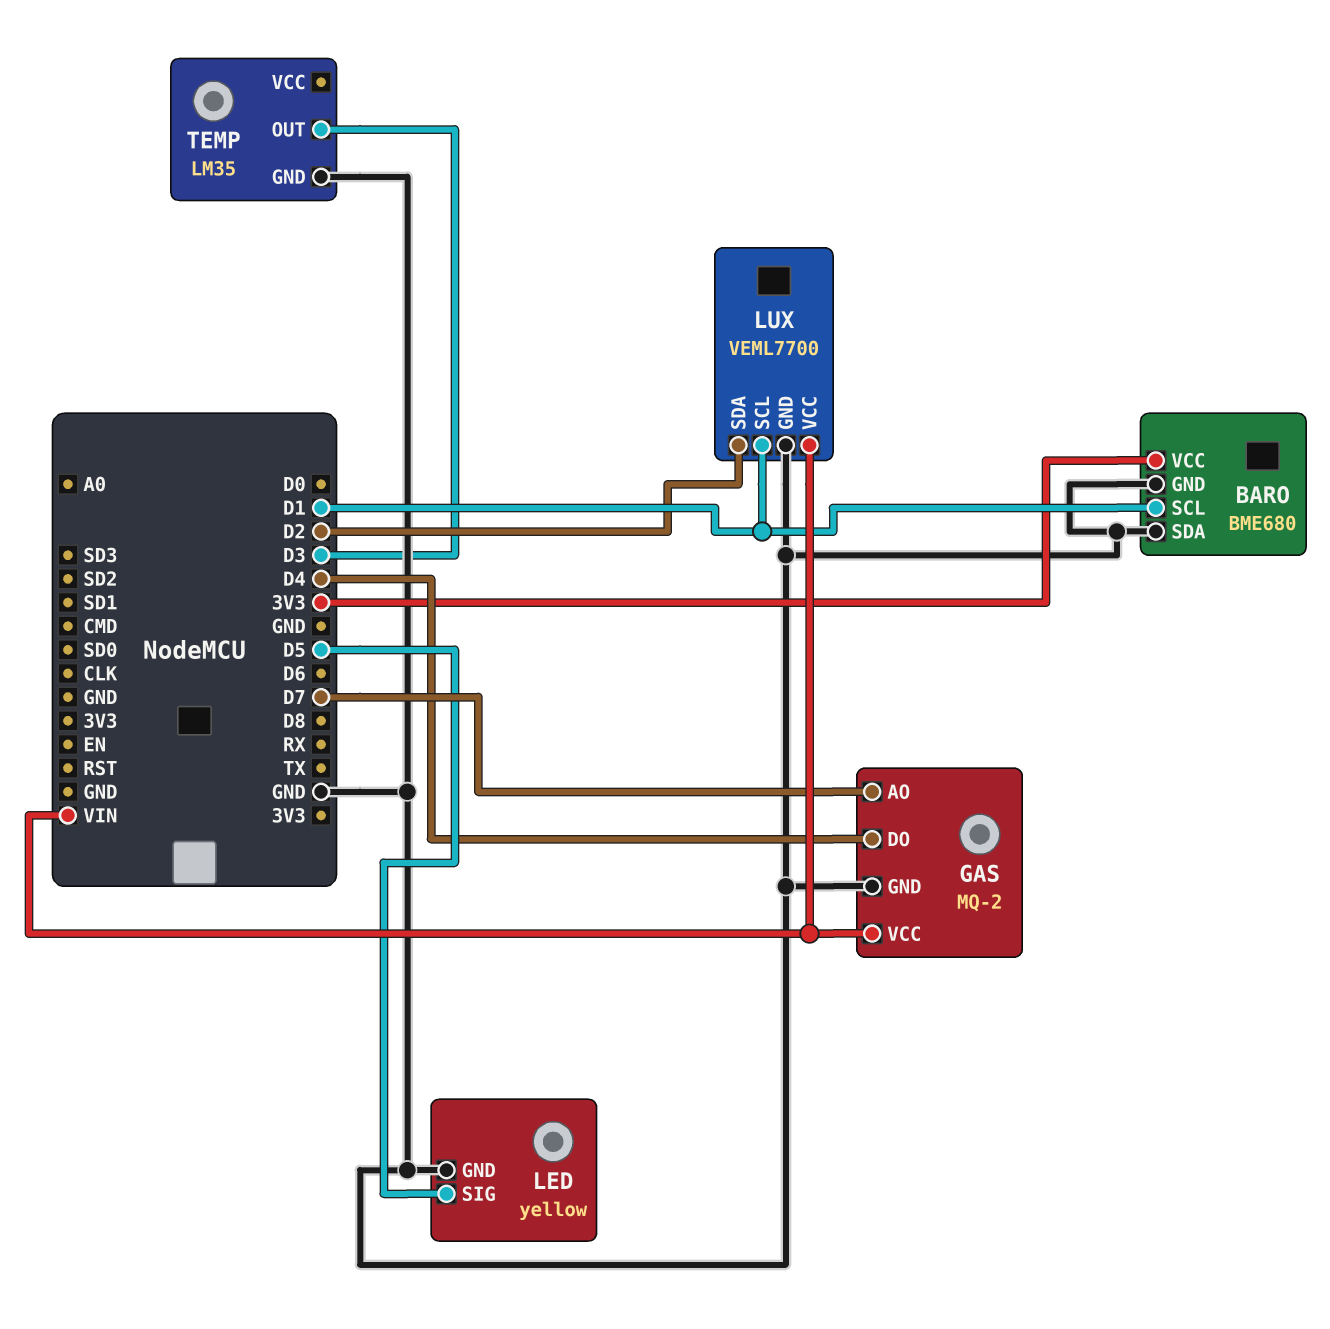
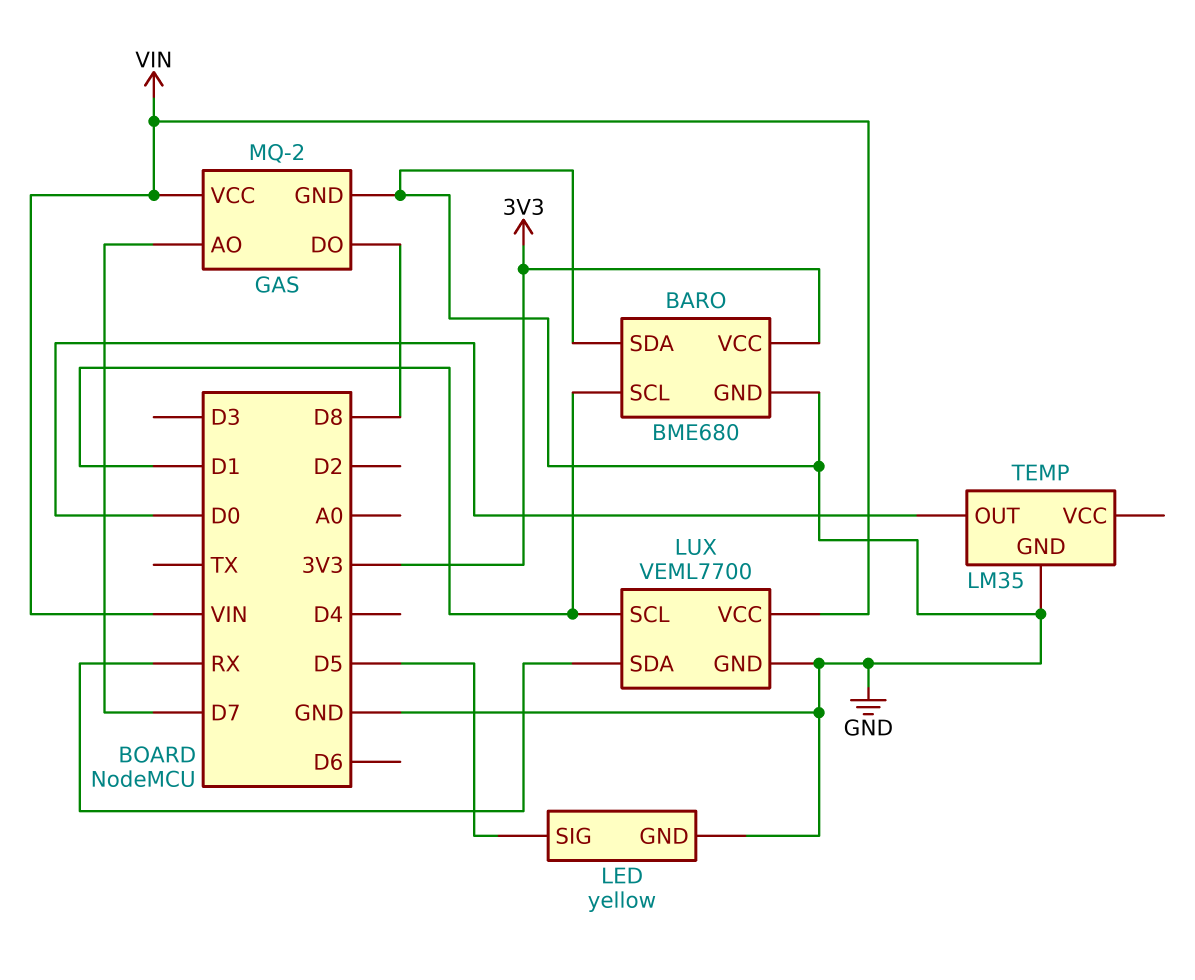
GAS pin DO: D4 -> D8
LUX pin SDA: D2 -> RX
TEMP pin OUT: D3 -> D0

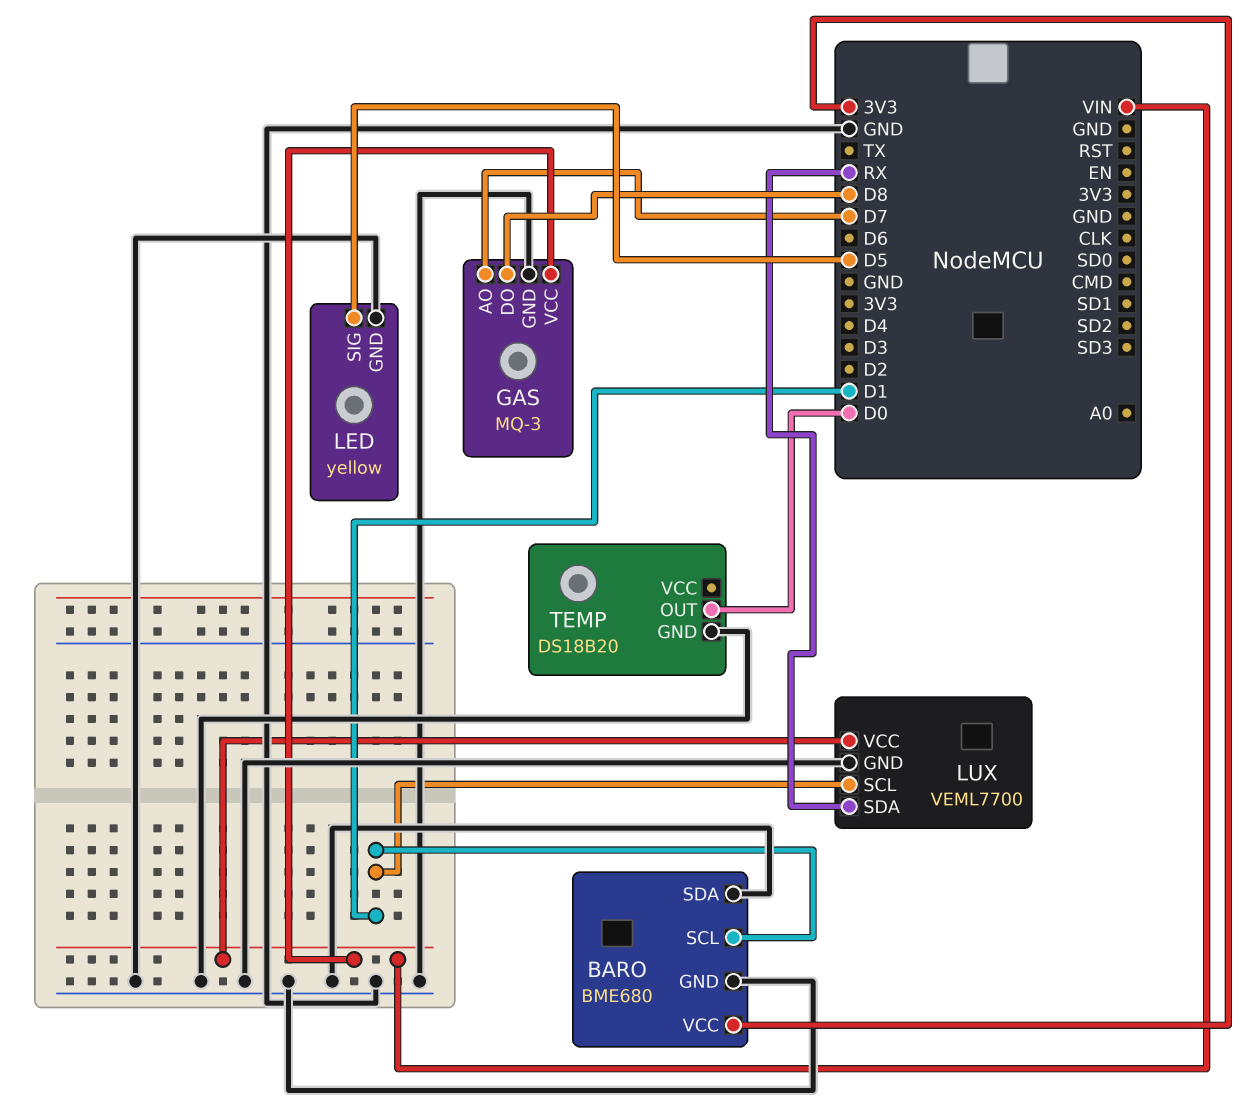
GAS: MQ-2 -> MQ-3
TEMP: LM35 -> DS18B20

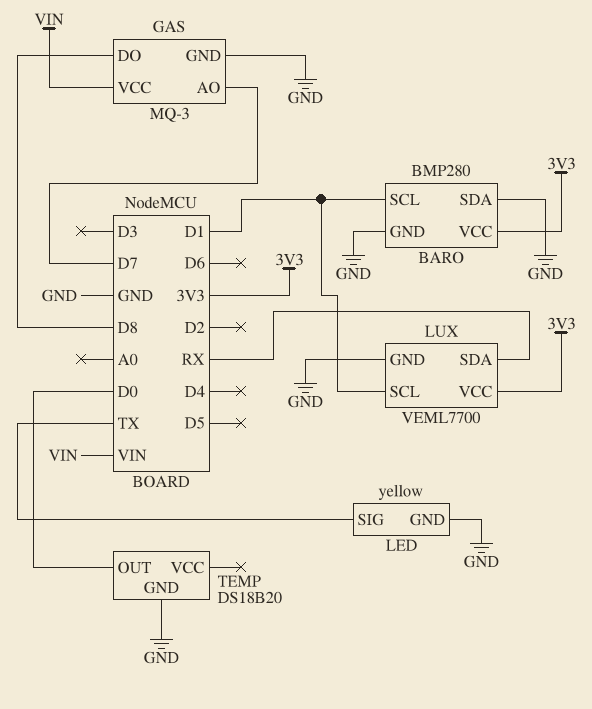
BARO: BME680 -> BMP280
LED pin SIG: D5 -> TX
LUX pin VCC: VIN -> 3V3

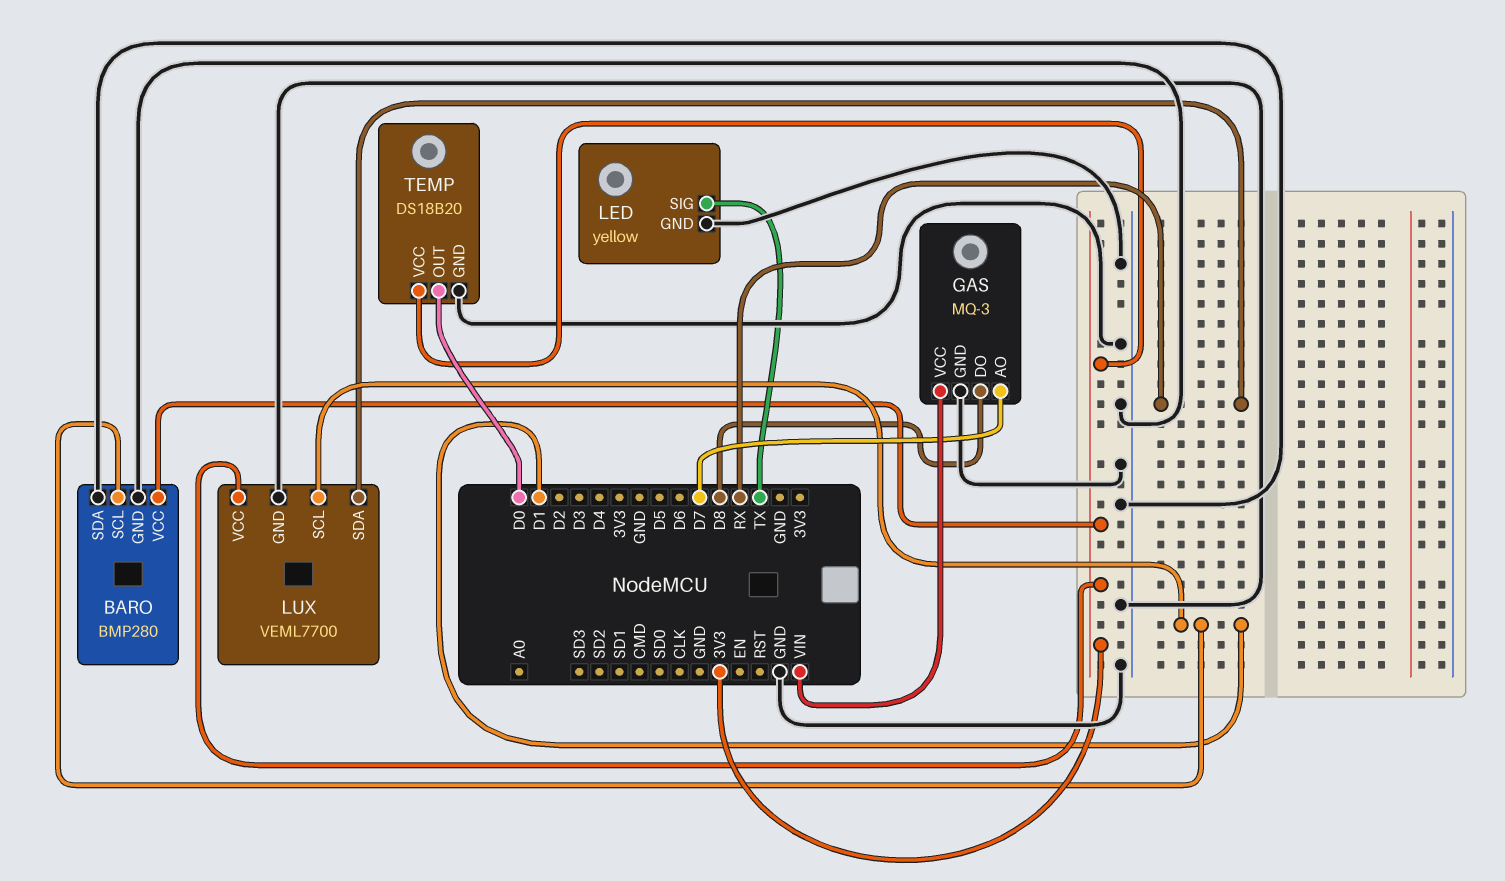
TEMP pin VCC: none -> 3V3

